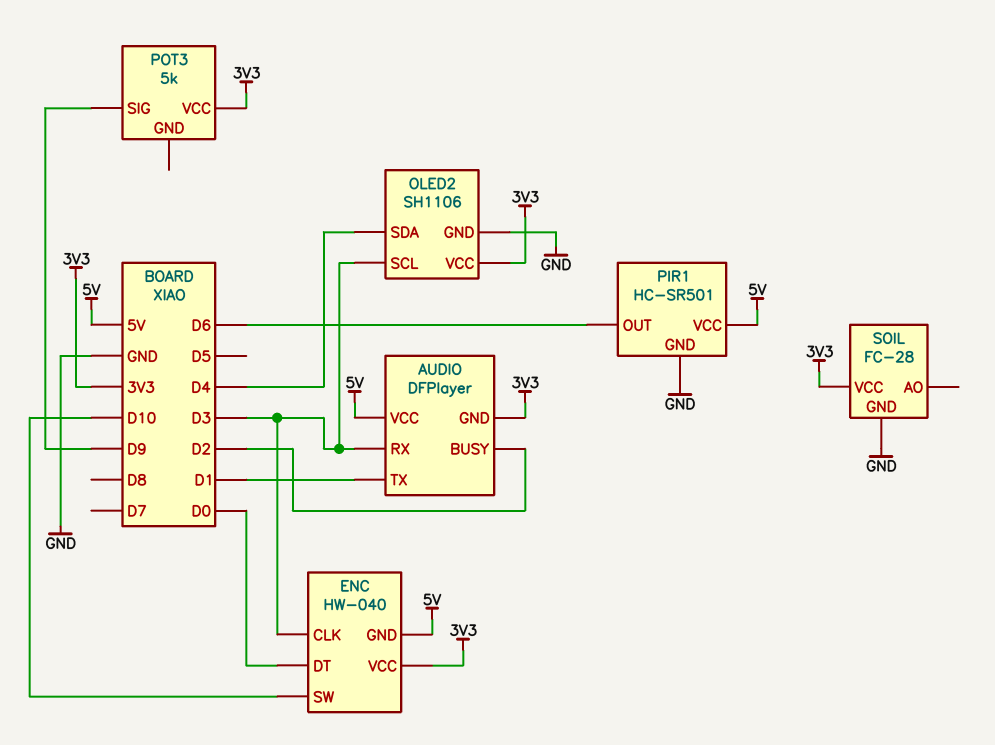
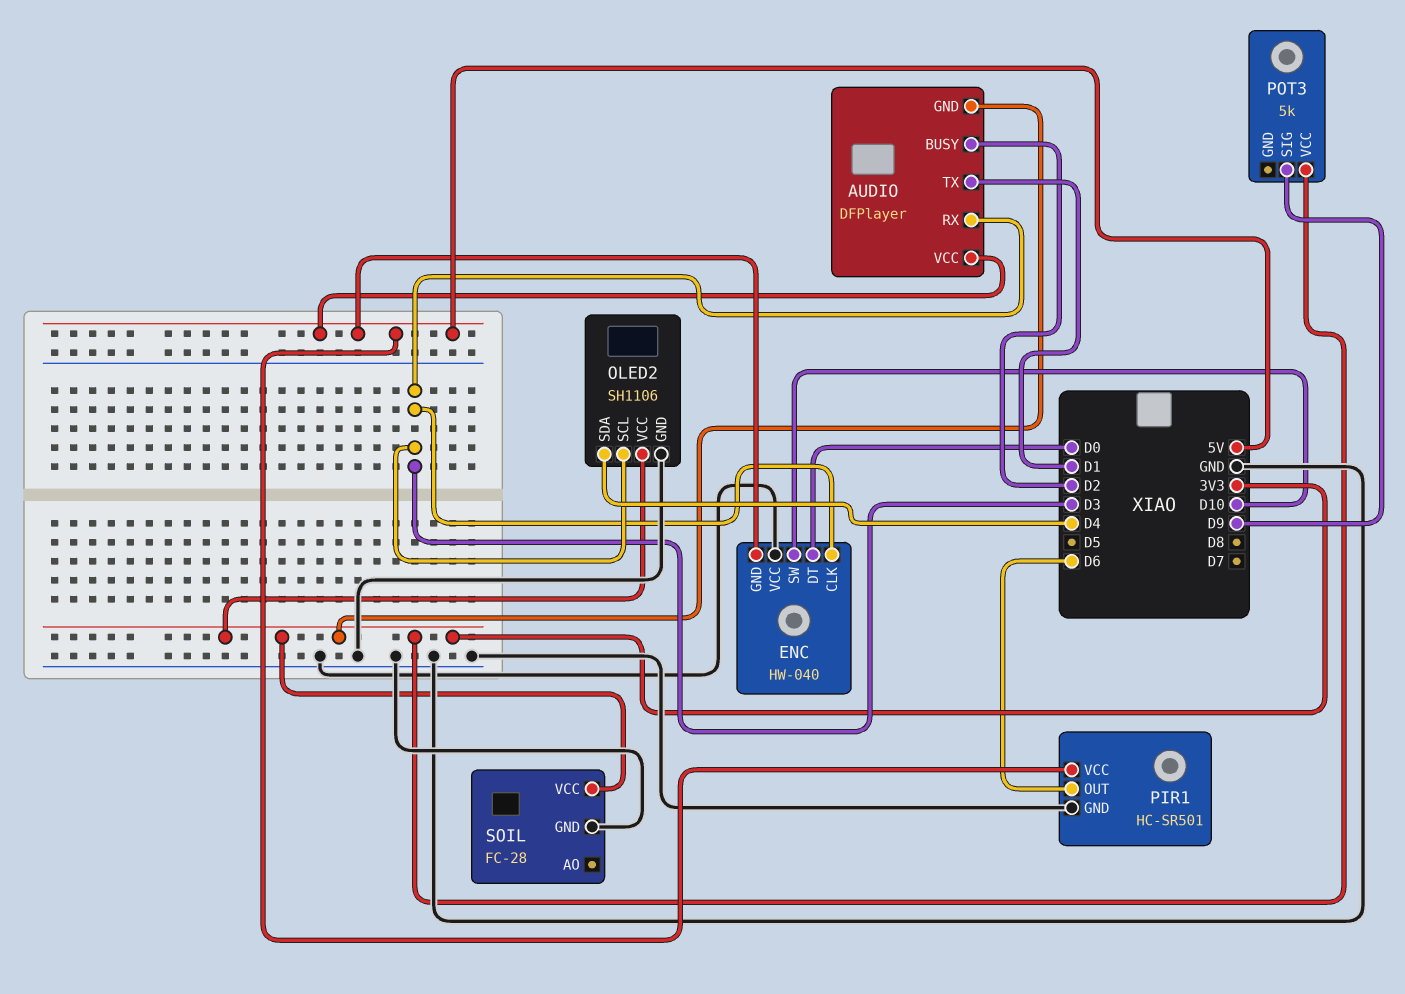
ENC pin VCC: 3V3 -> GND

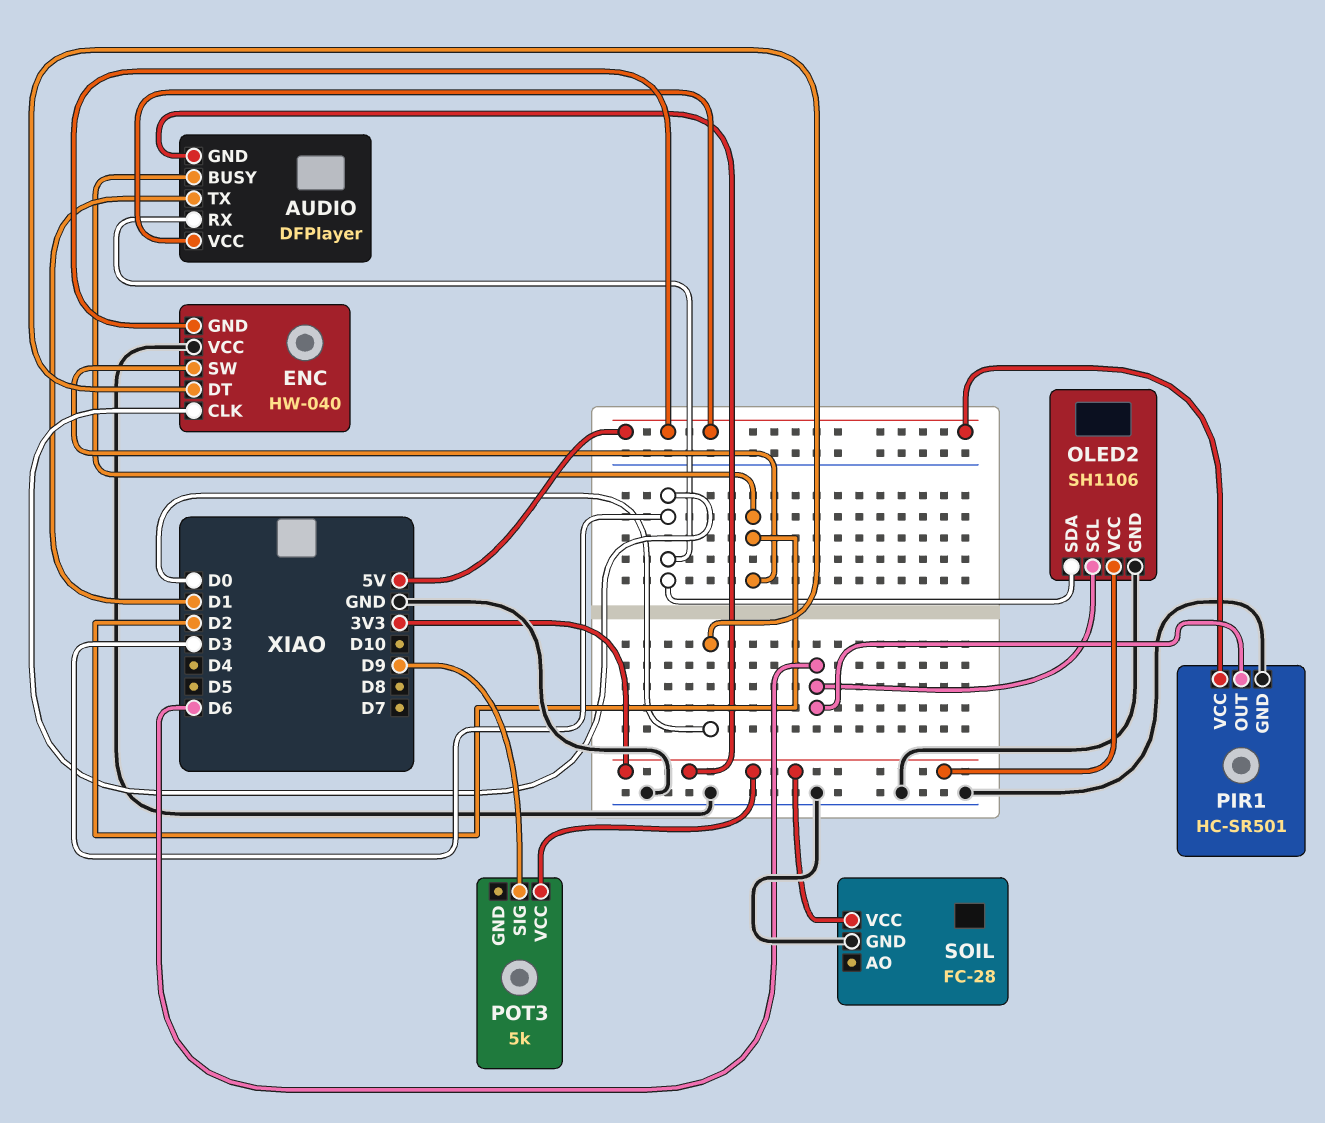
ENC pin SW: D10 -> D2
OLED2 pin SCL: D3 -> D6
OLED2 pin SDA: D4 -> D3

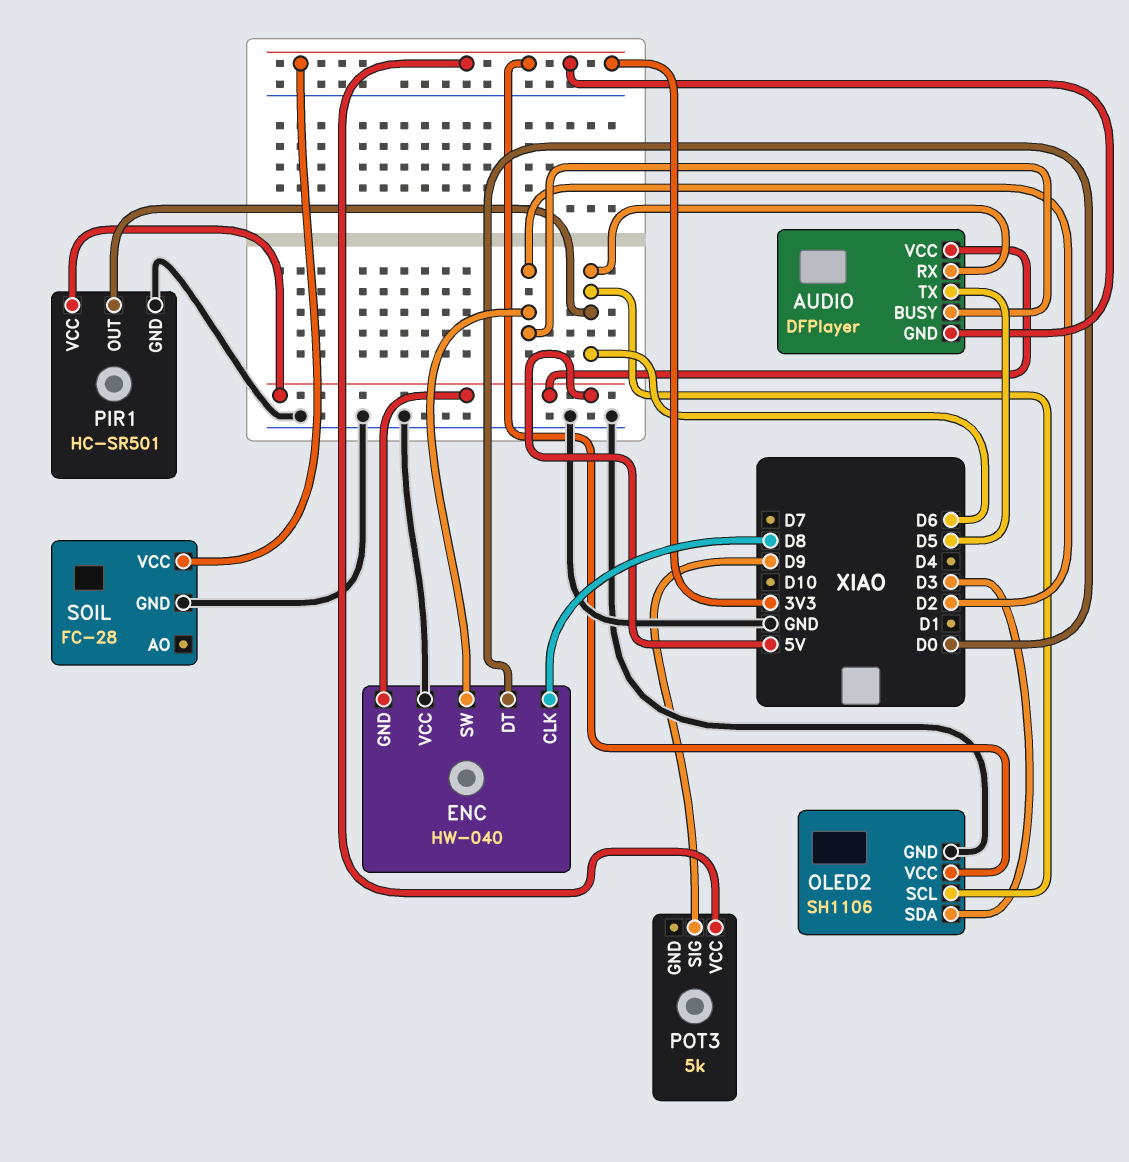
AUDIO pin RX: D3 -> D6
AUDIO pin TX: D1 -> D5
ENC pin CLK: D3 -> D8

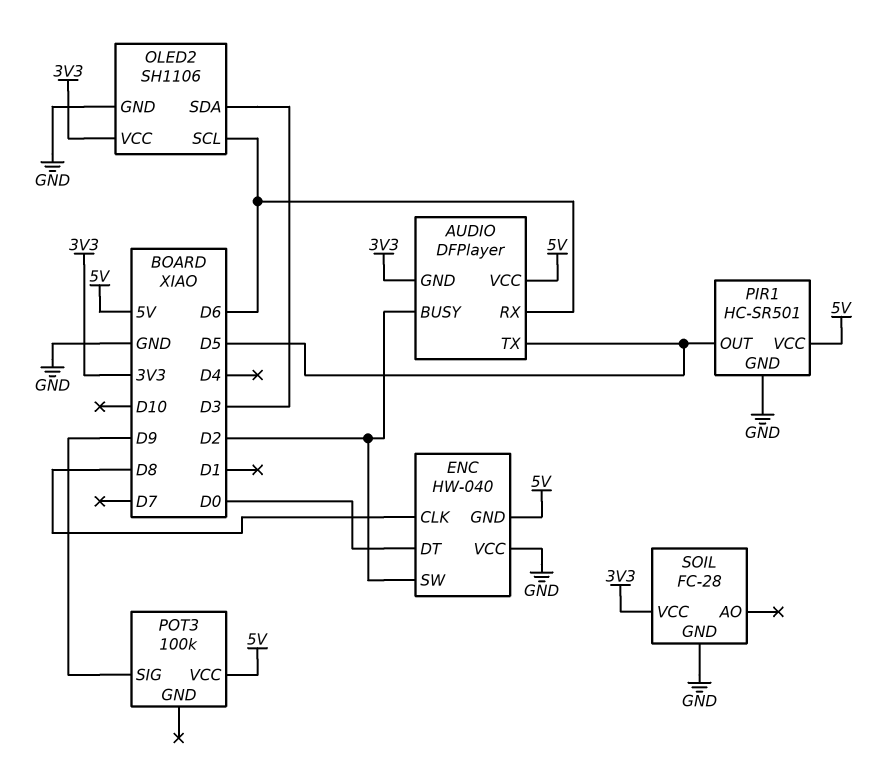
PIR1 pin OUT: D6 -> D5
POT3: 5k -> 100k
POT3 pin VCC: 3V3 -> 5V

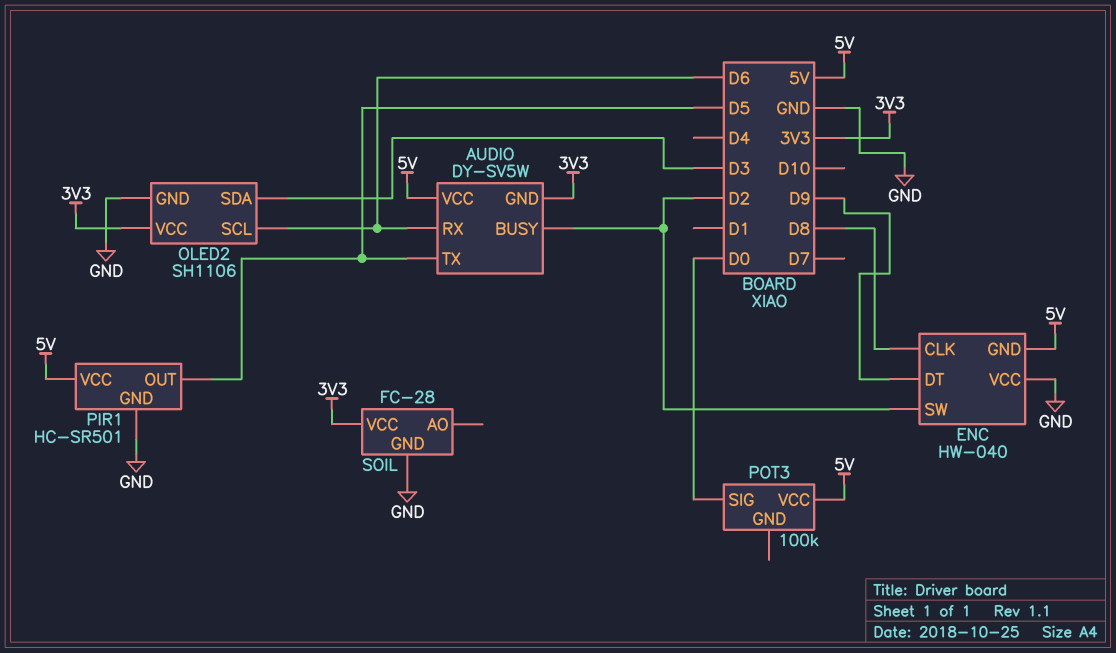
AUDIO: DFPlayer -> DY-SV5W
ENC pin DT: D0 -> D9
POT3 pin SIG: D9 -> D0

